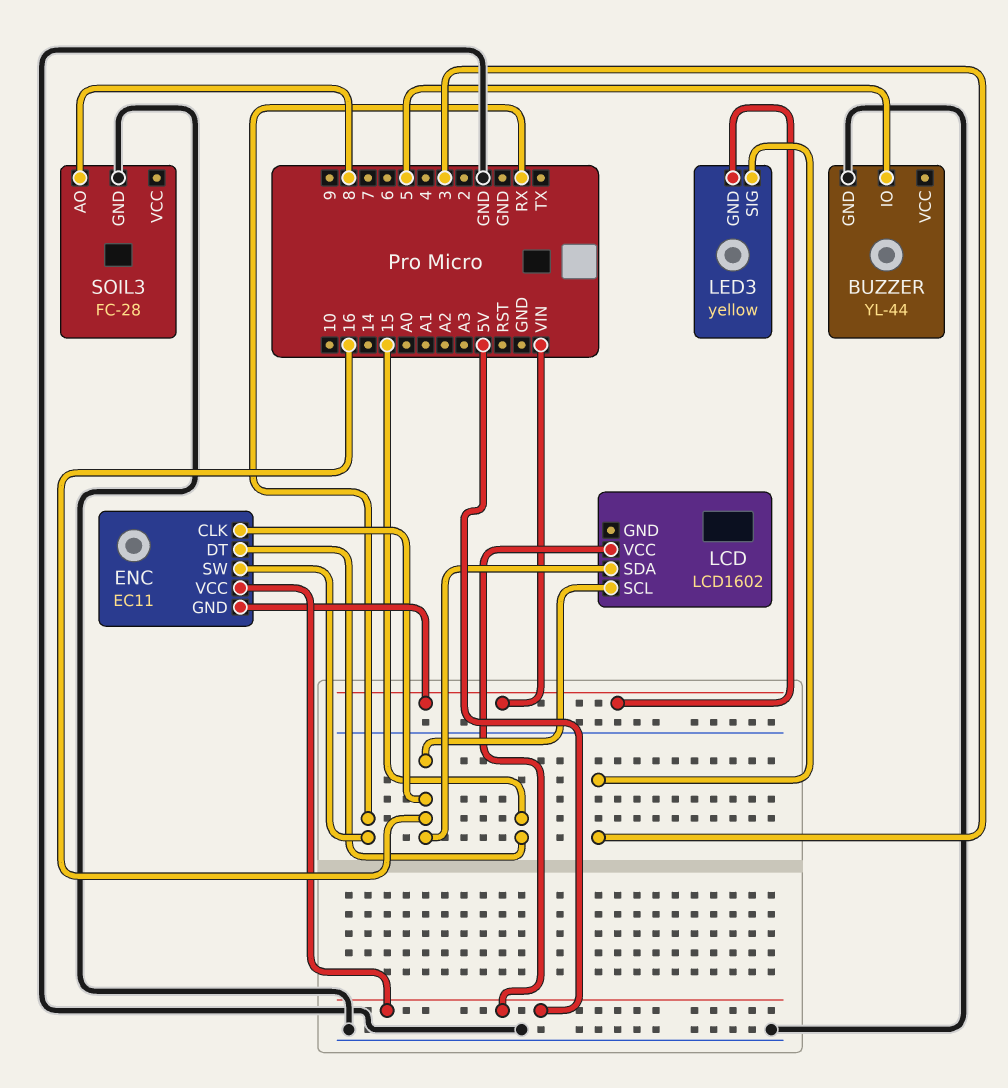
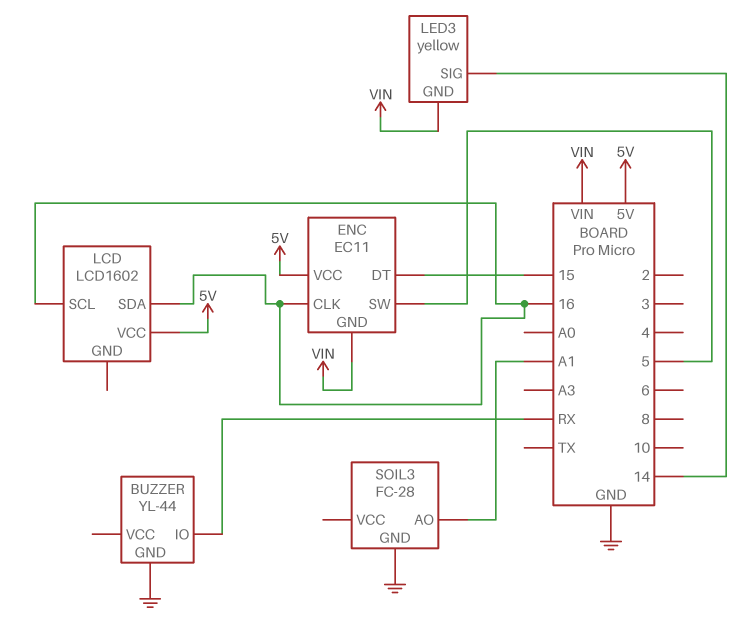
BUZZER pin IO: 5 -> RX
ENC pin SW: RX -> 5
LED3 pin SIG: 3 -> 14
SOIL3 pin AO: 8 -> A1

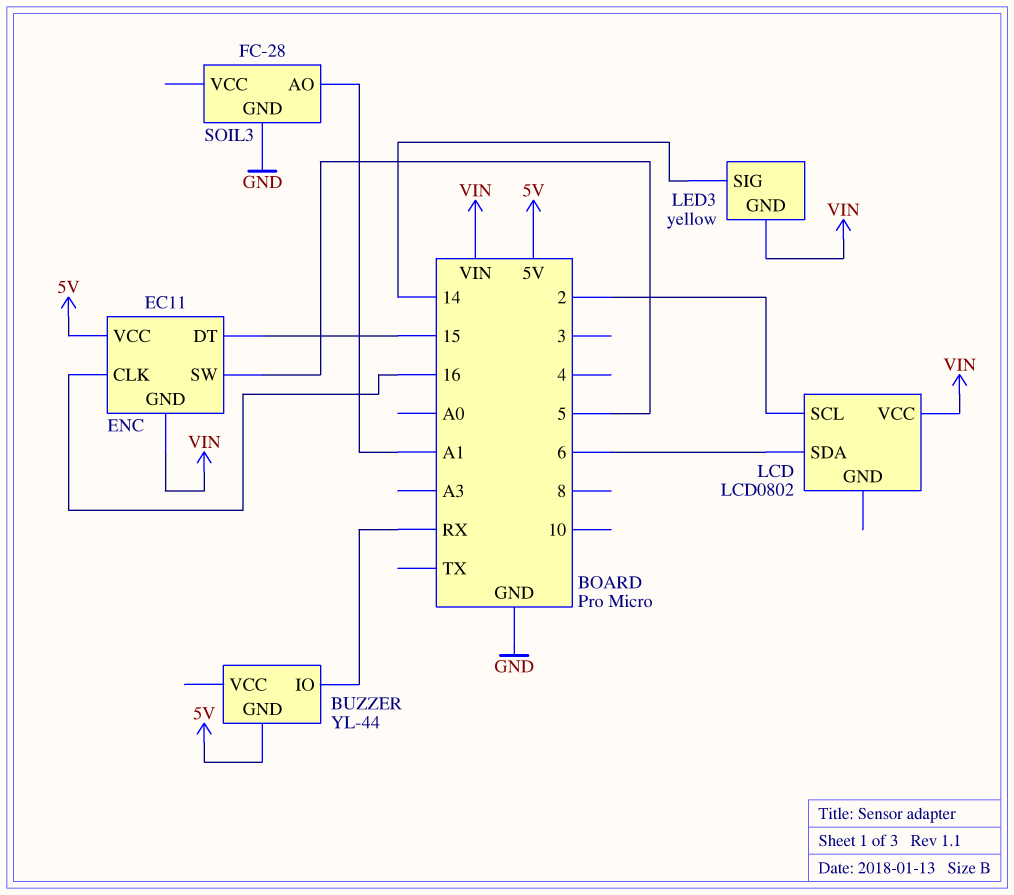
BUZZER pin GND: GND -> 5V
LCD: LCD1602 -> LCD0802
LCD pin SCL: 16 -> 2
LCD pin SDA: 16 -> 6
LCD pin VCC: 5V -> VIN

